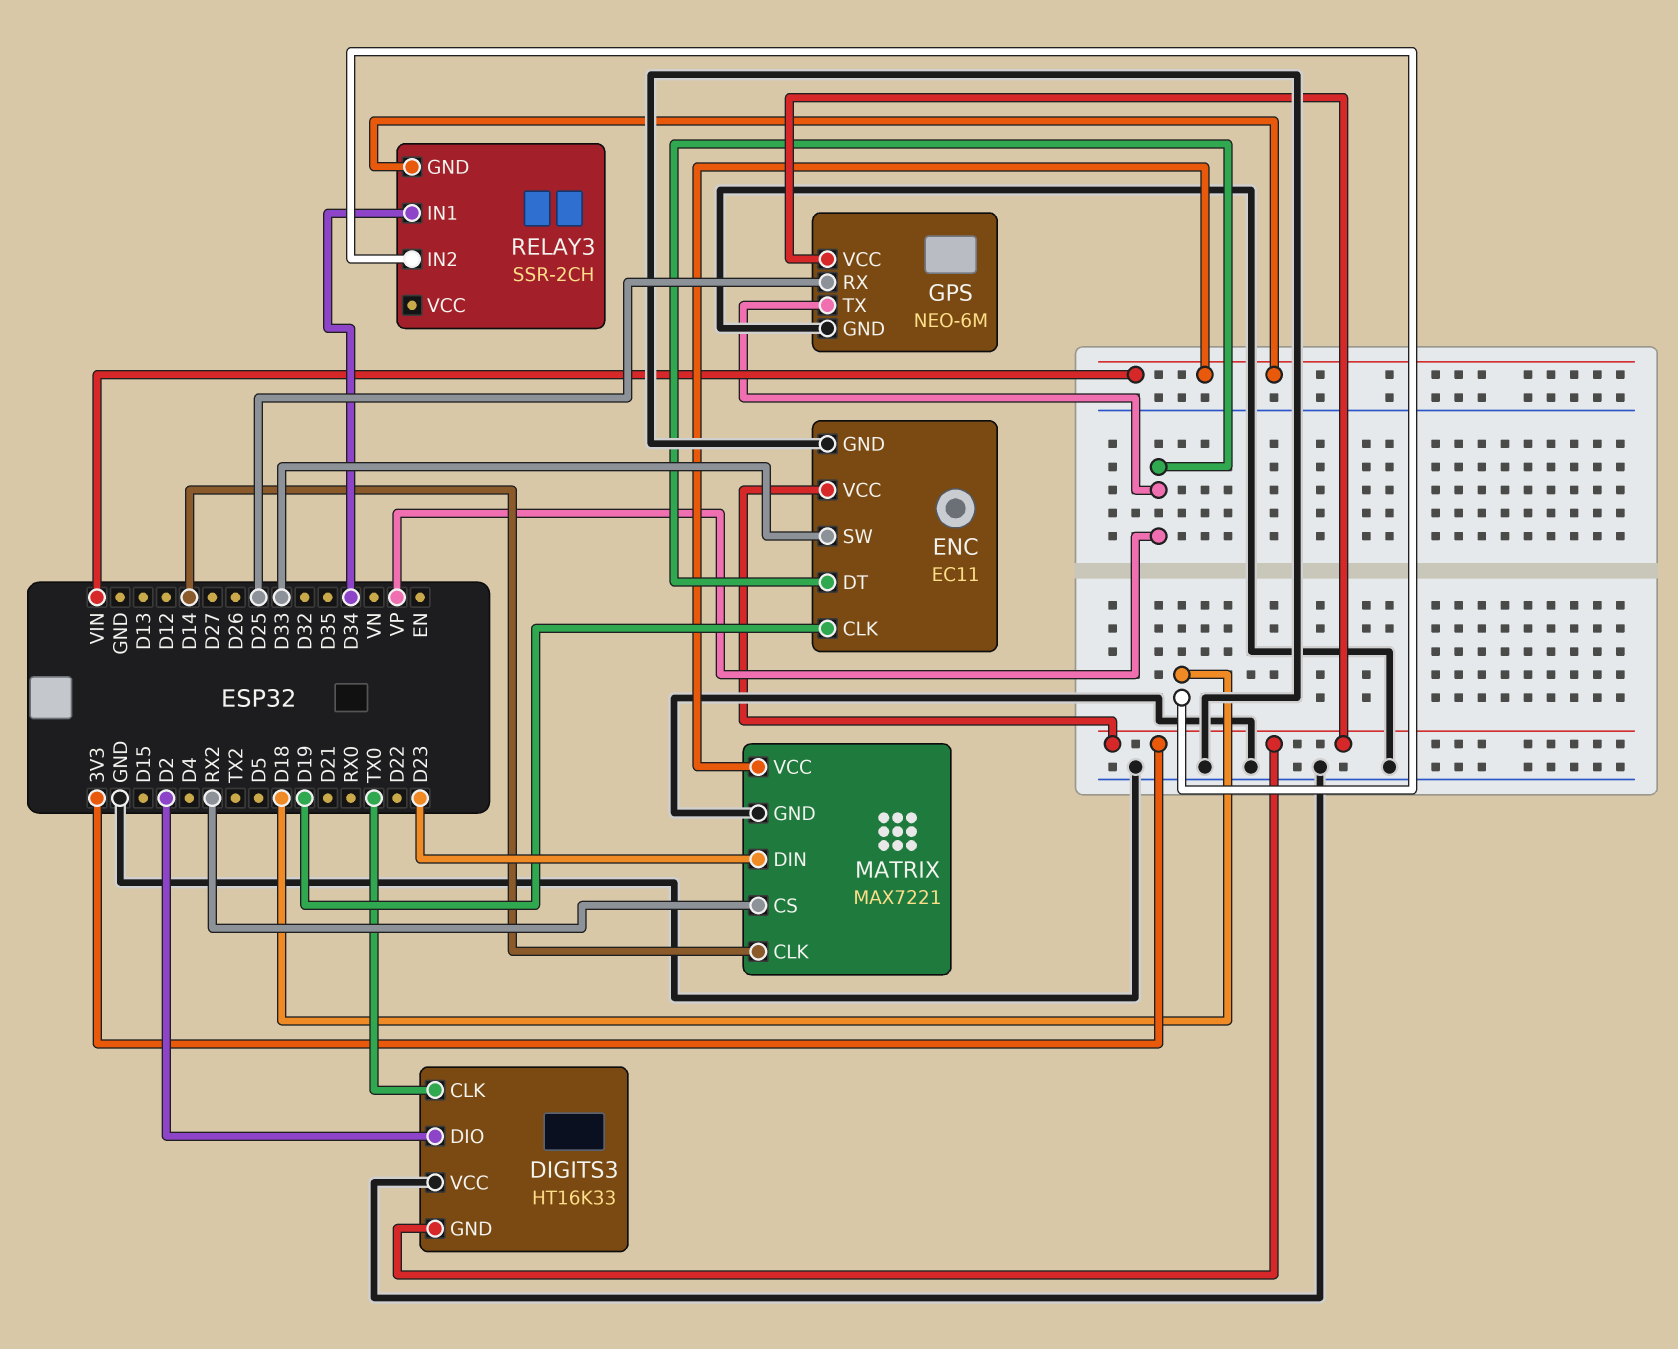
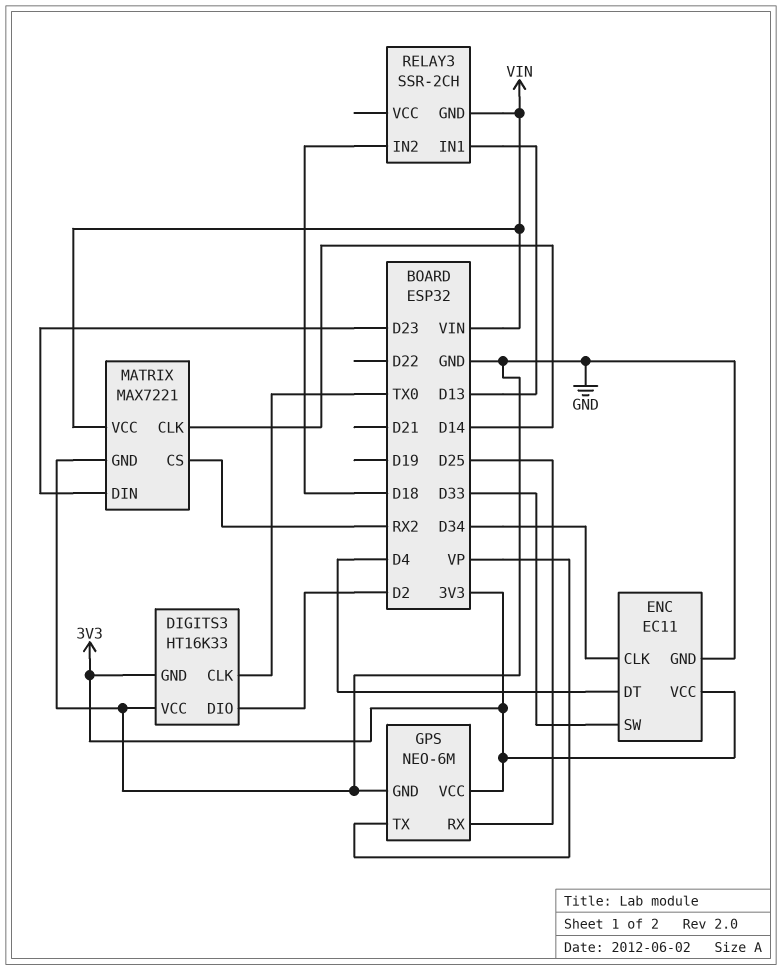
ENC pin CLK: D19 -> D34
ENC pin DT: VP -> D4
RELAY3 pin IN1: D34 -> D13

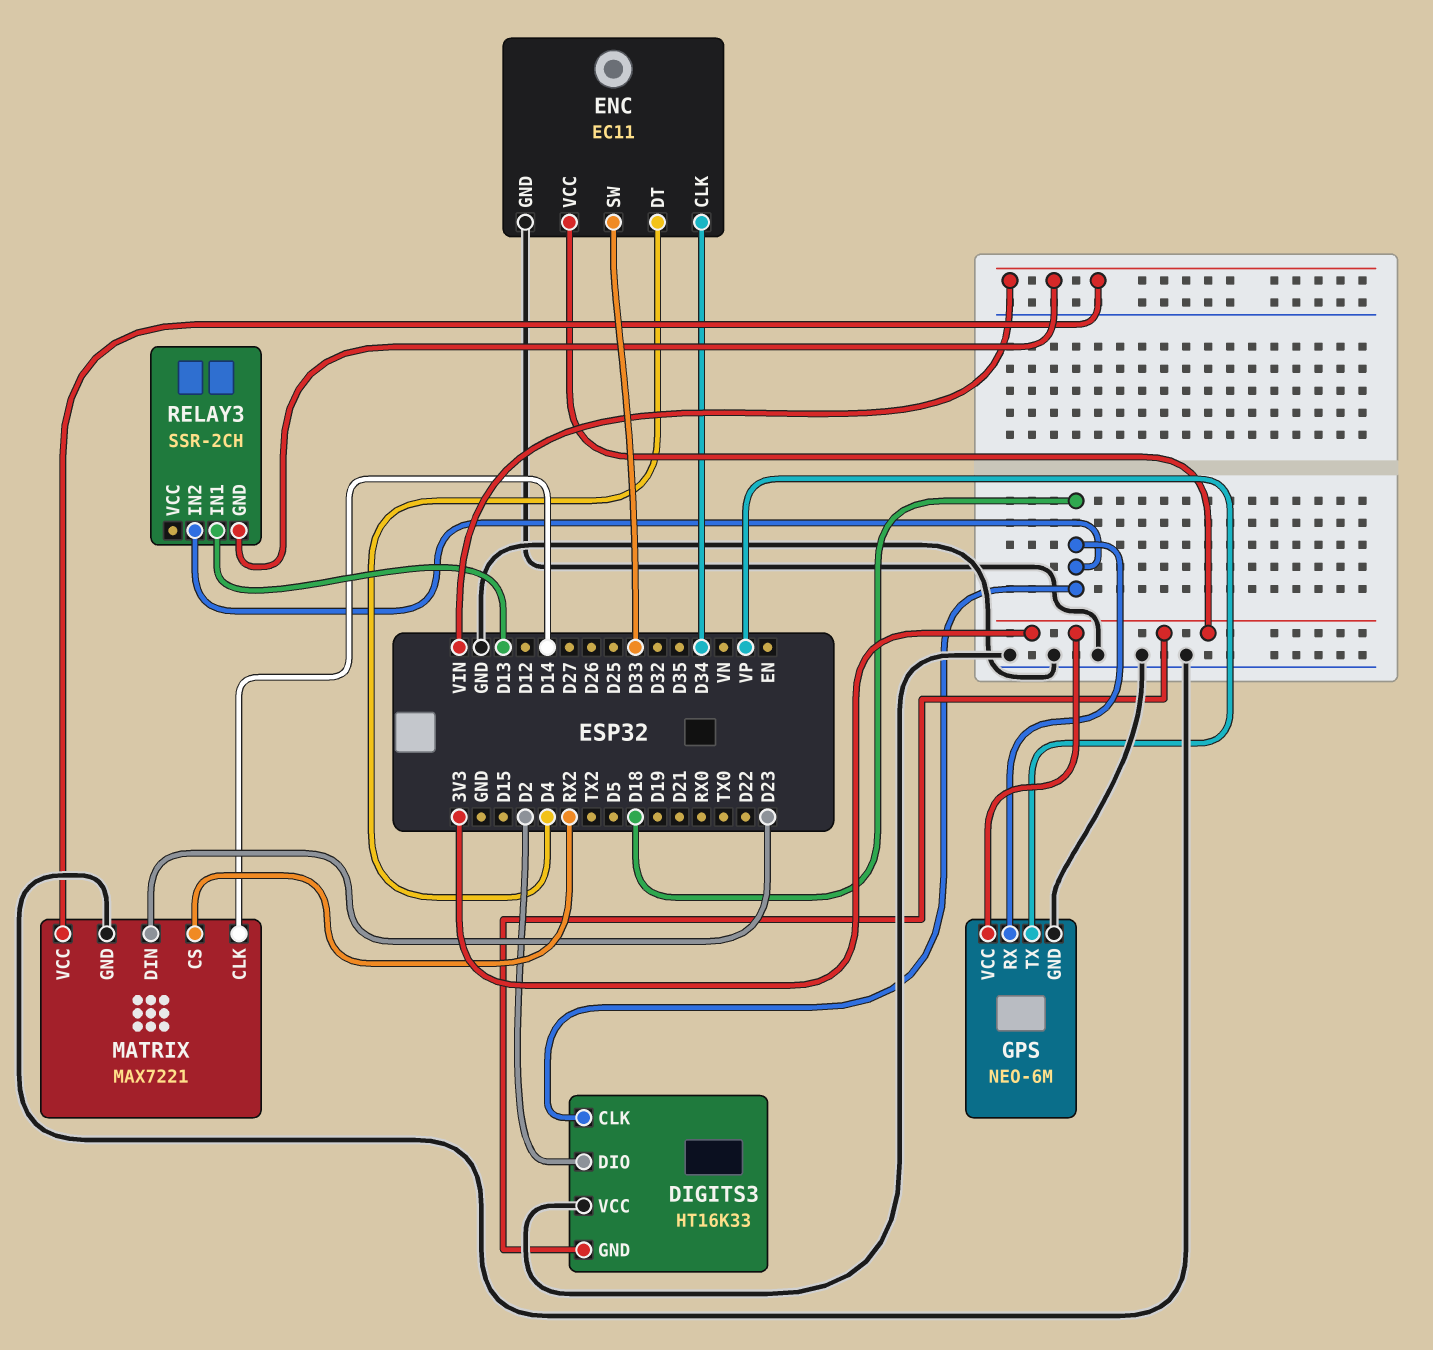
DIGITS3 pin CLK: TX0 -> D18
GPS pin RX: D25 -> D18

